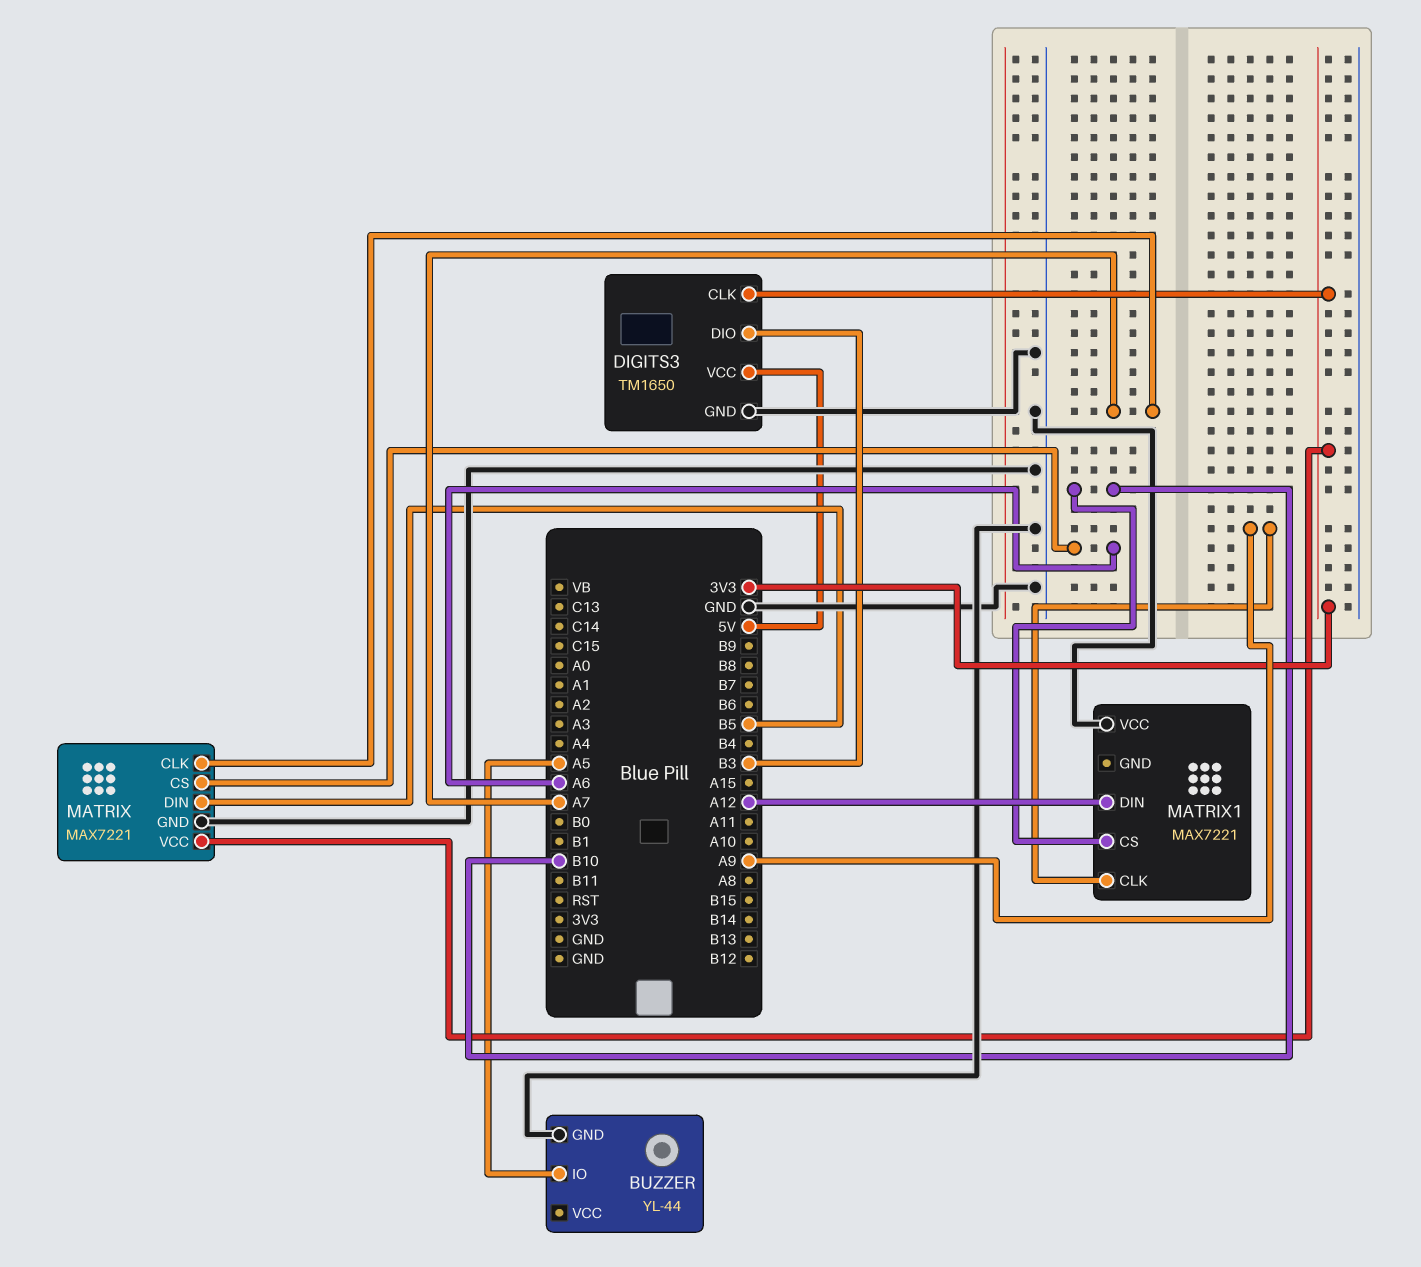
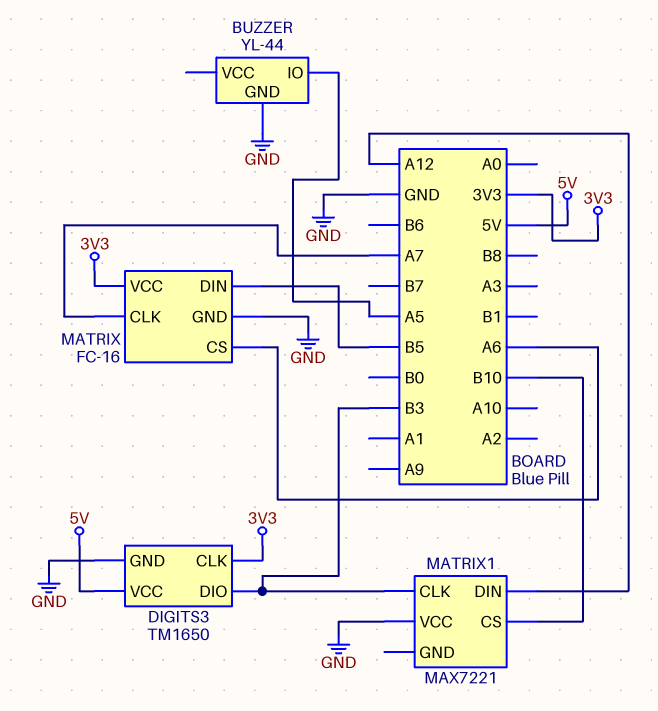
MATRIX: MAX7221 -> FC-16
MATRIX1 pin CLK: A9 -> B3

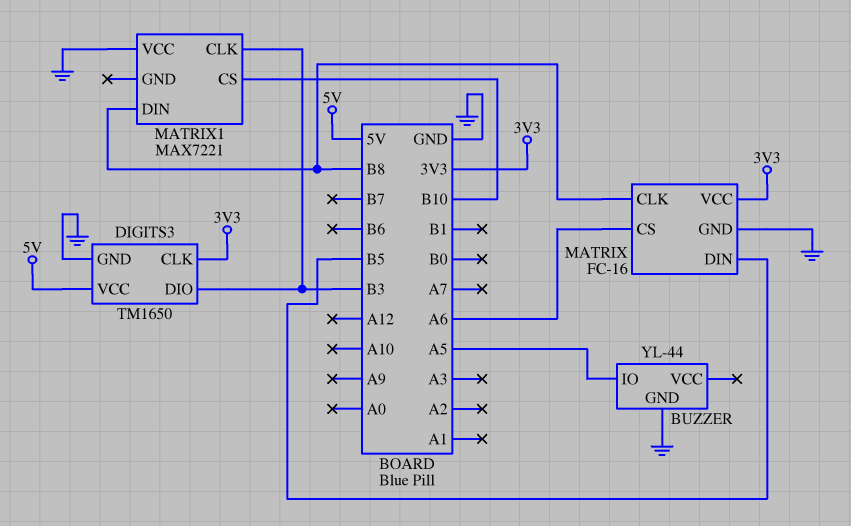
MATRIX pin CLK: A7 -> B8
MATRIX1 pin DIN: A12 -> B8

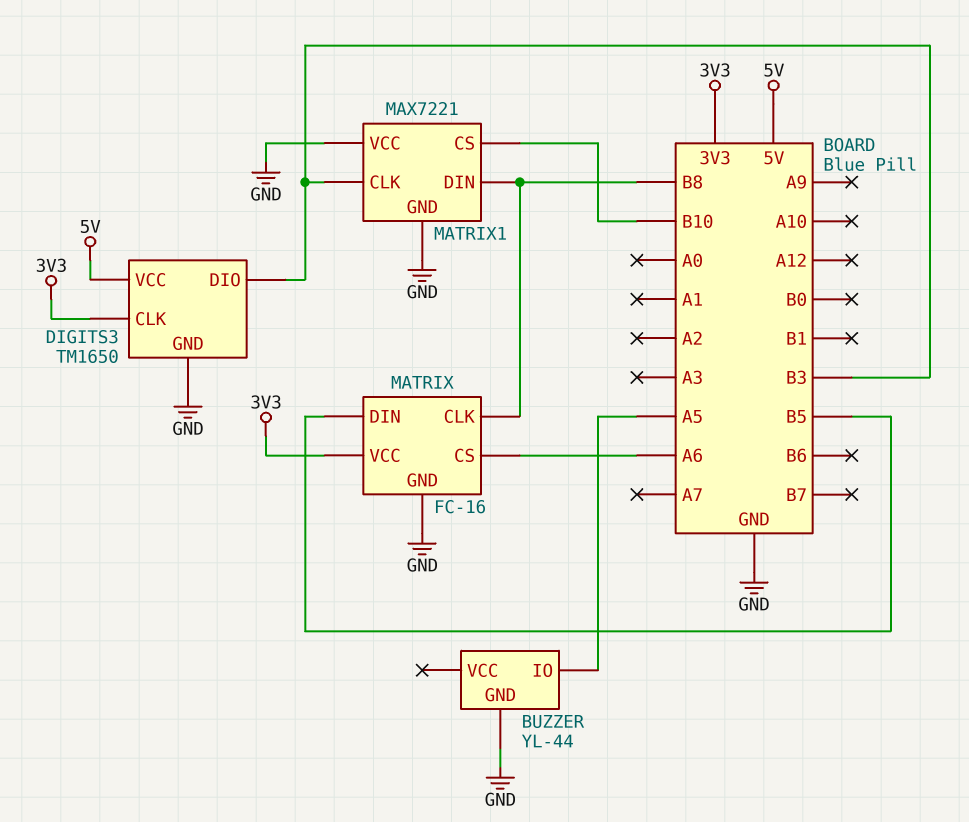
MATRIX1 pin GND: none -> GND

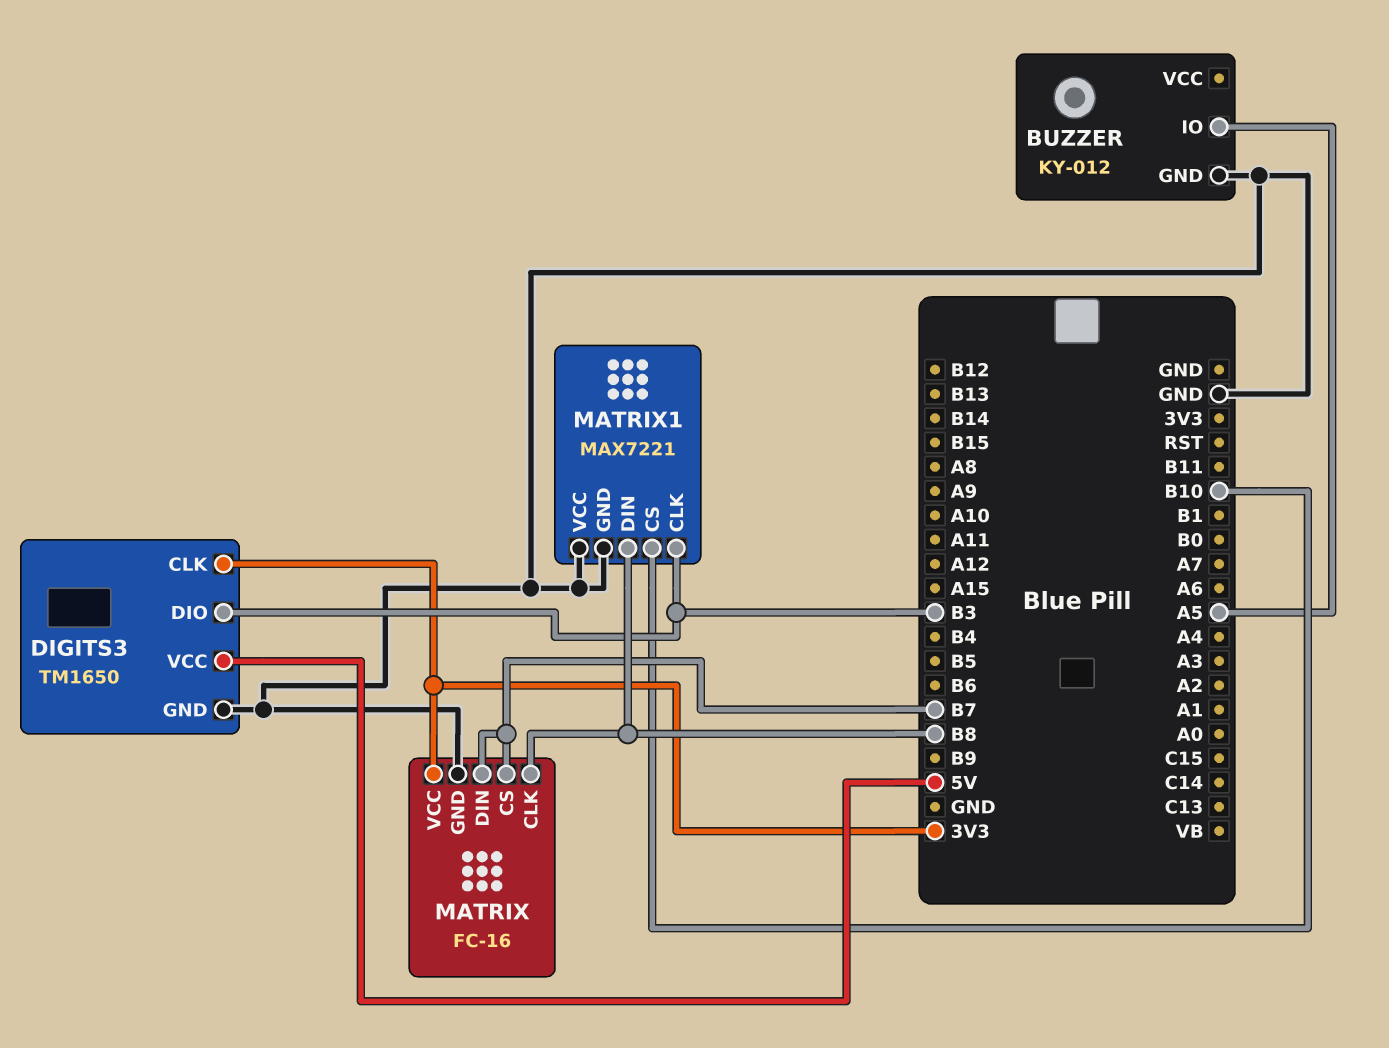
BUZZER: YL-44 -> KY-012
MATRIX pin CS: A6 -> B7
MATRIX pin DIN: B5 -> B7

